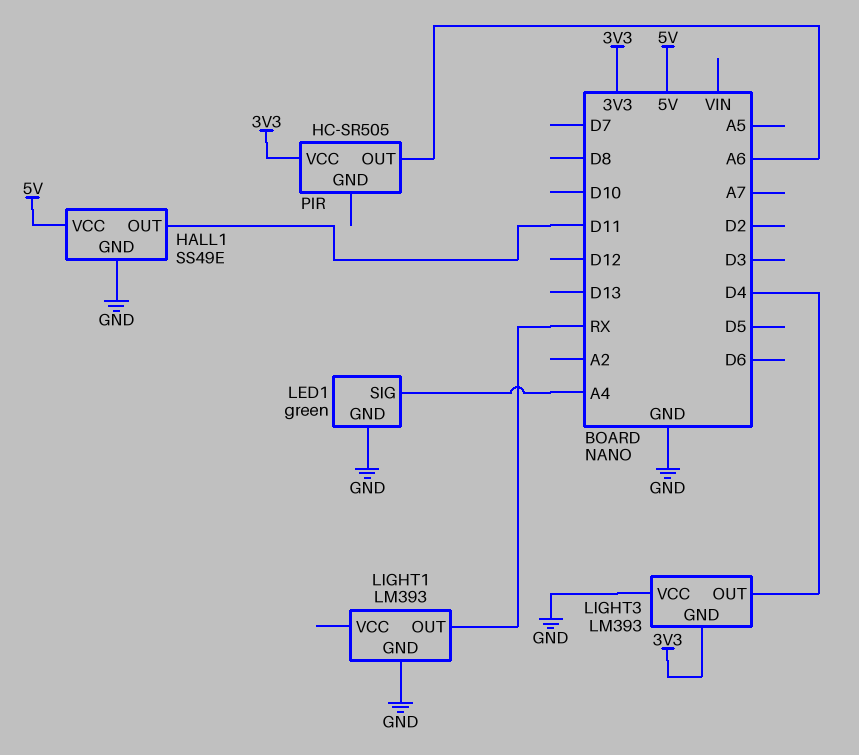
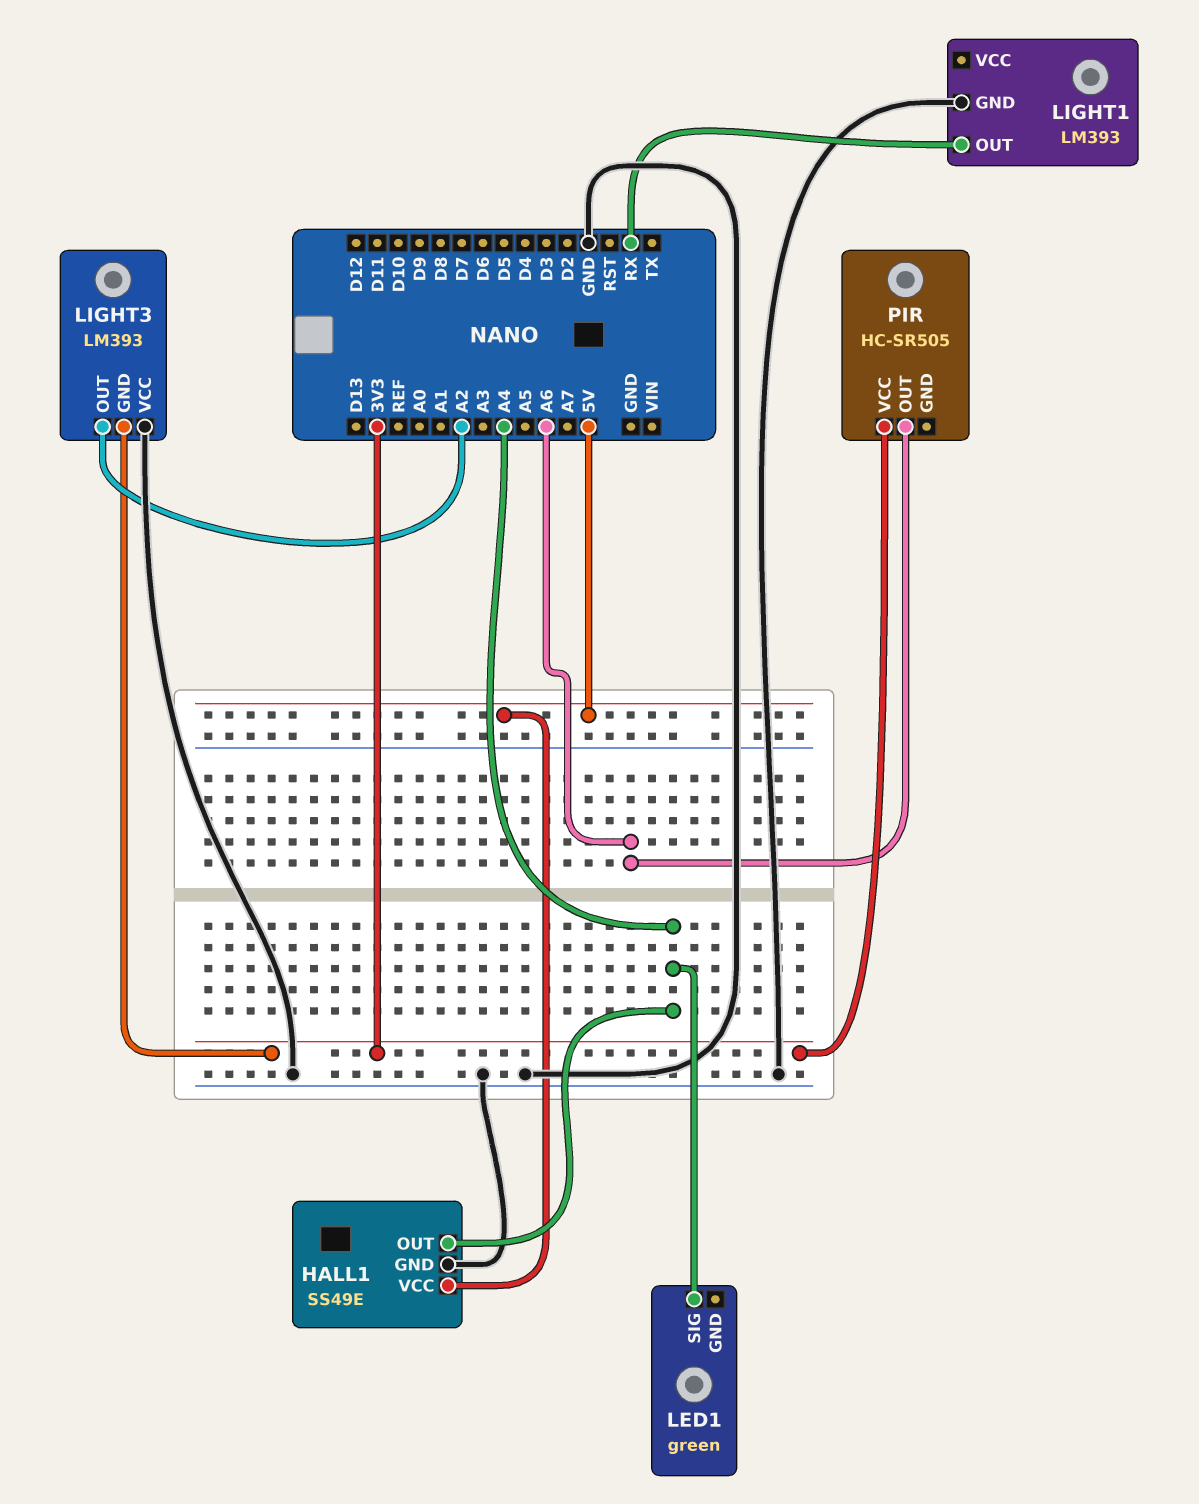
HALL1 pin OUT: D11 -> A4
LED1 pin GND: GND -> none
LIGHT3 pin OUT: D4 -> A2

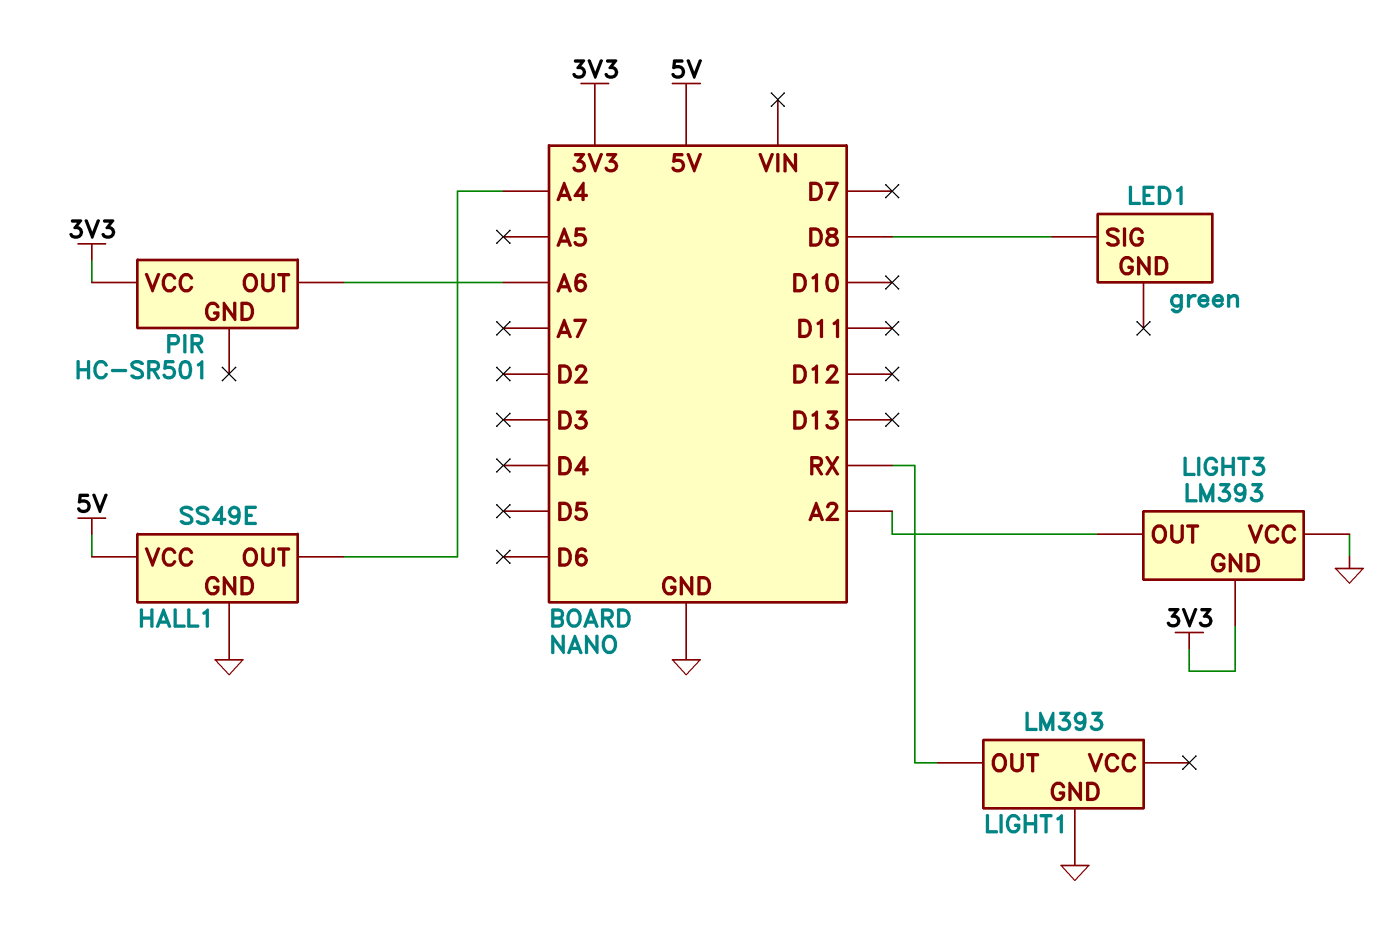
LED1 pin SIG: A4 -> D8
PIR: HC-SR505 -> HC-SR501

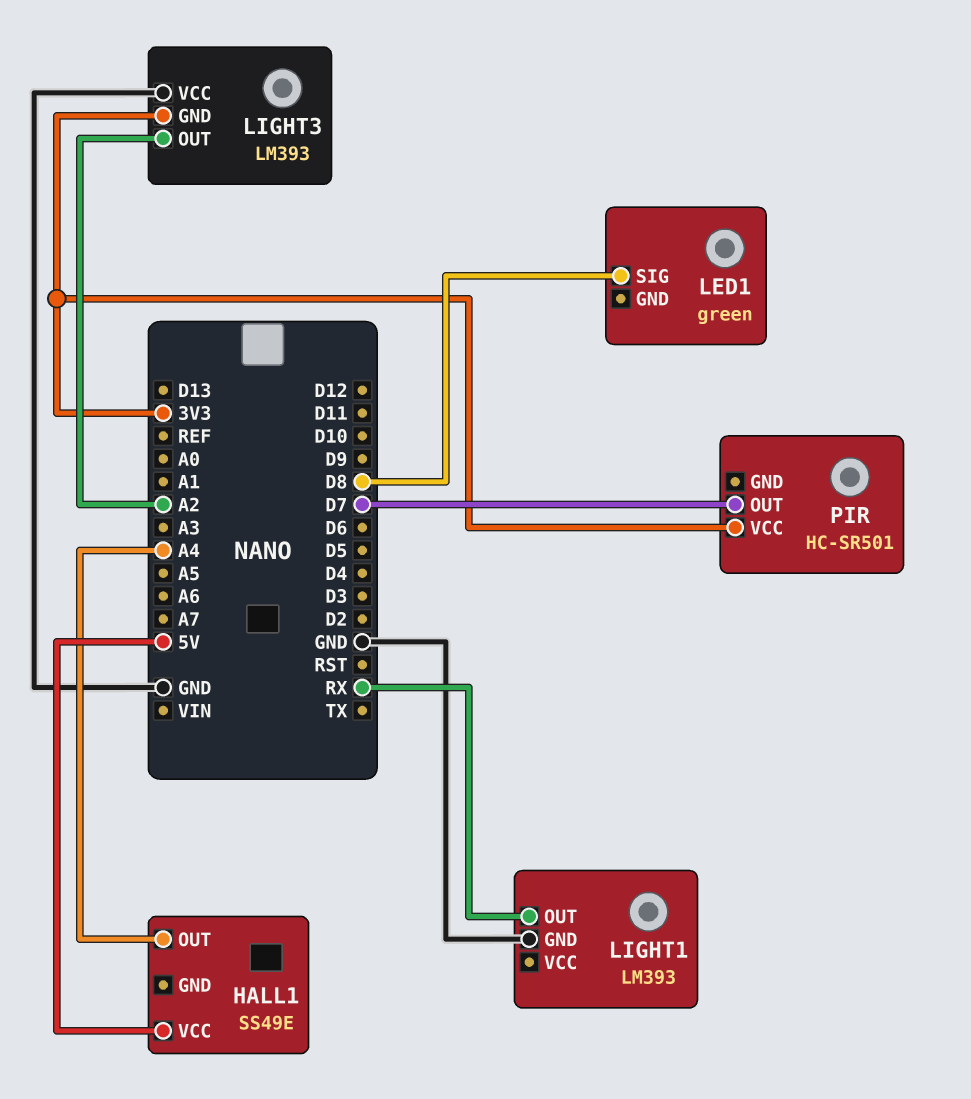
HALL1 pin GND: GND -> none
PIR pin OUT: A6 -> D7

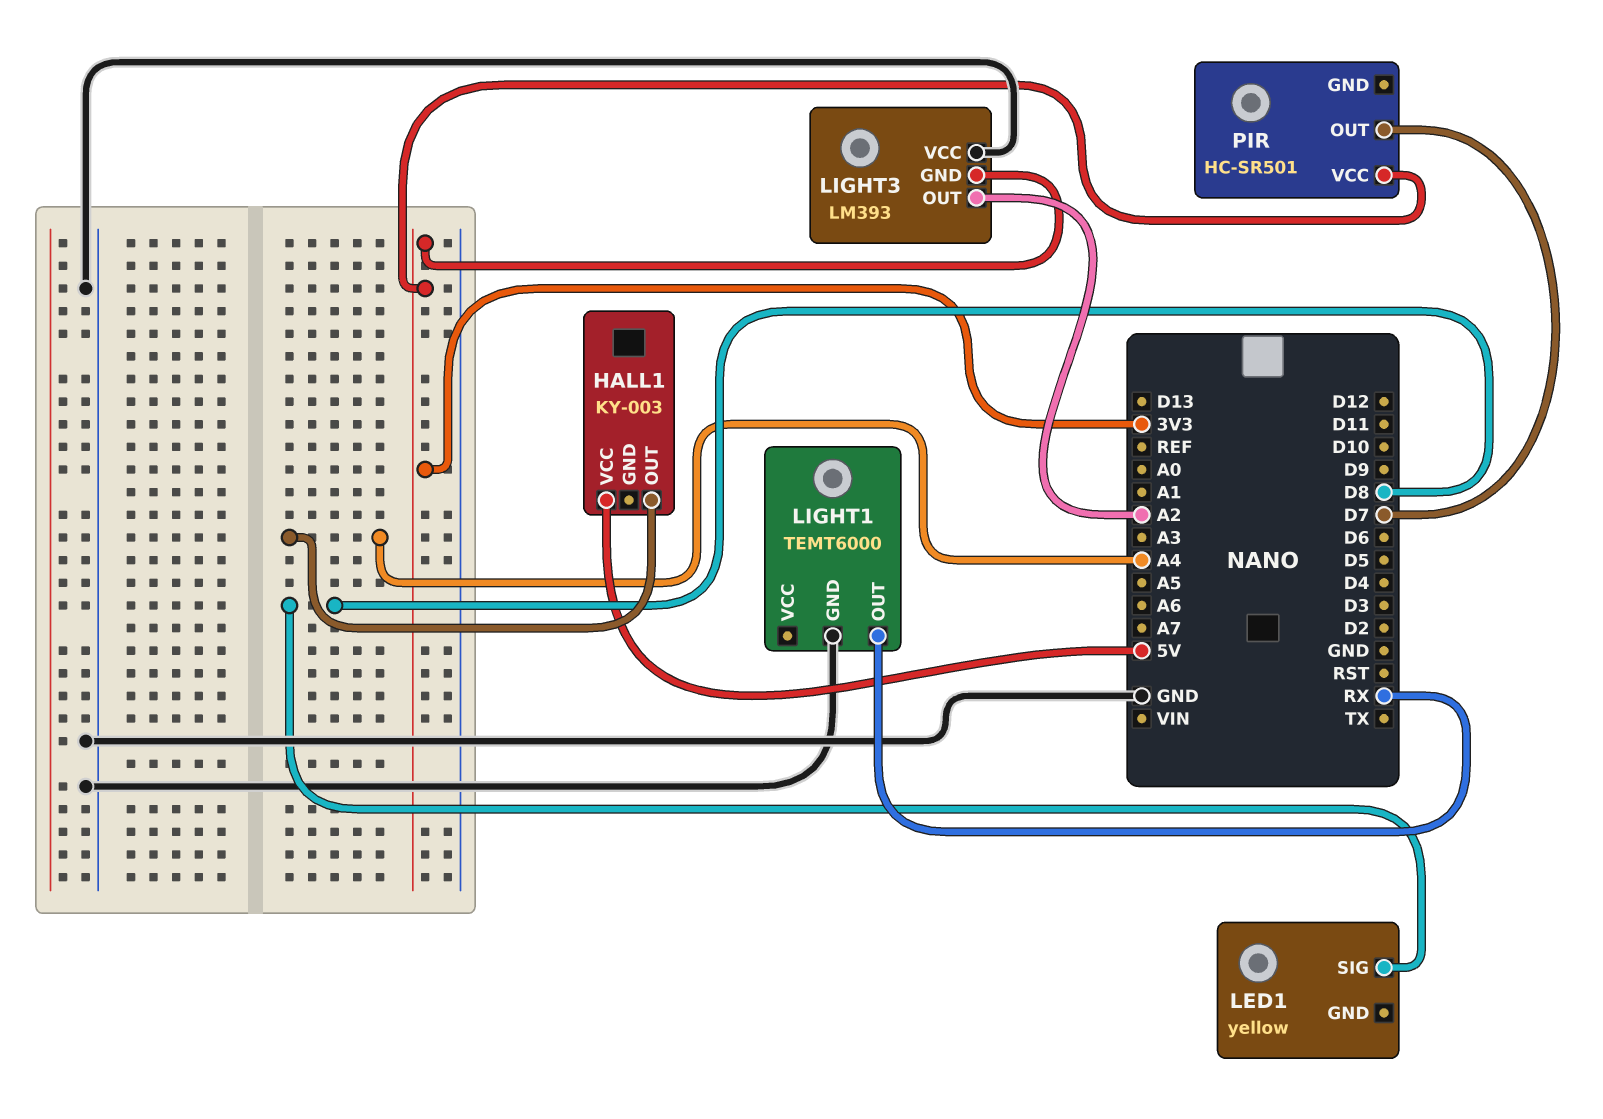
HALL1: SS49E -> KY-003
LED1: green -> yellow
LIGHT1: LM393 -> TEMT6000

